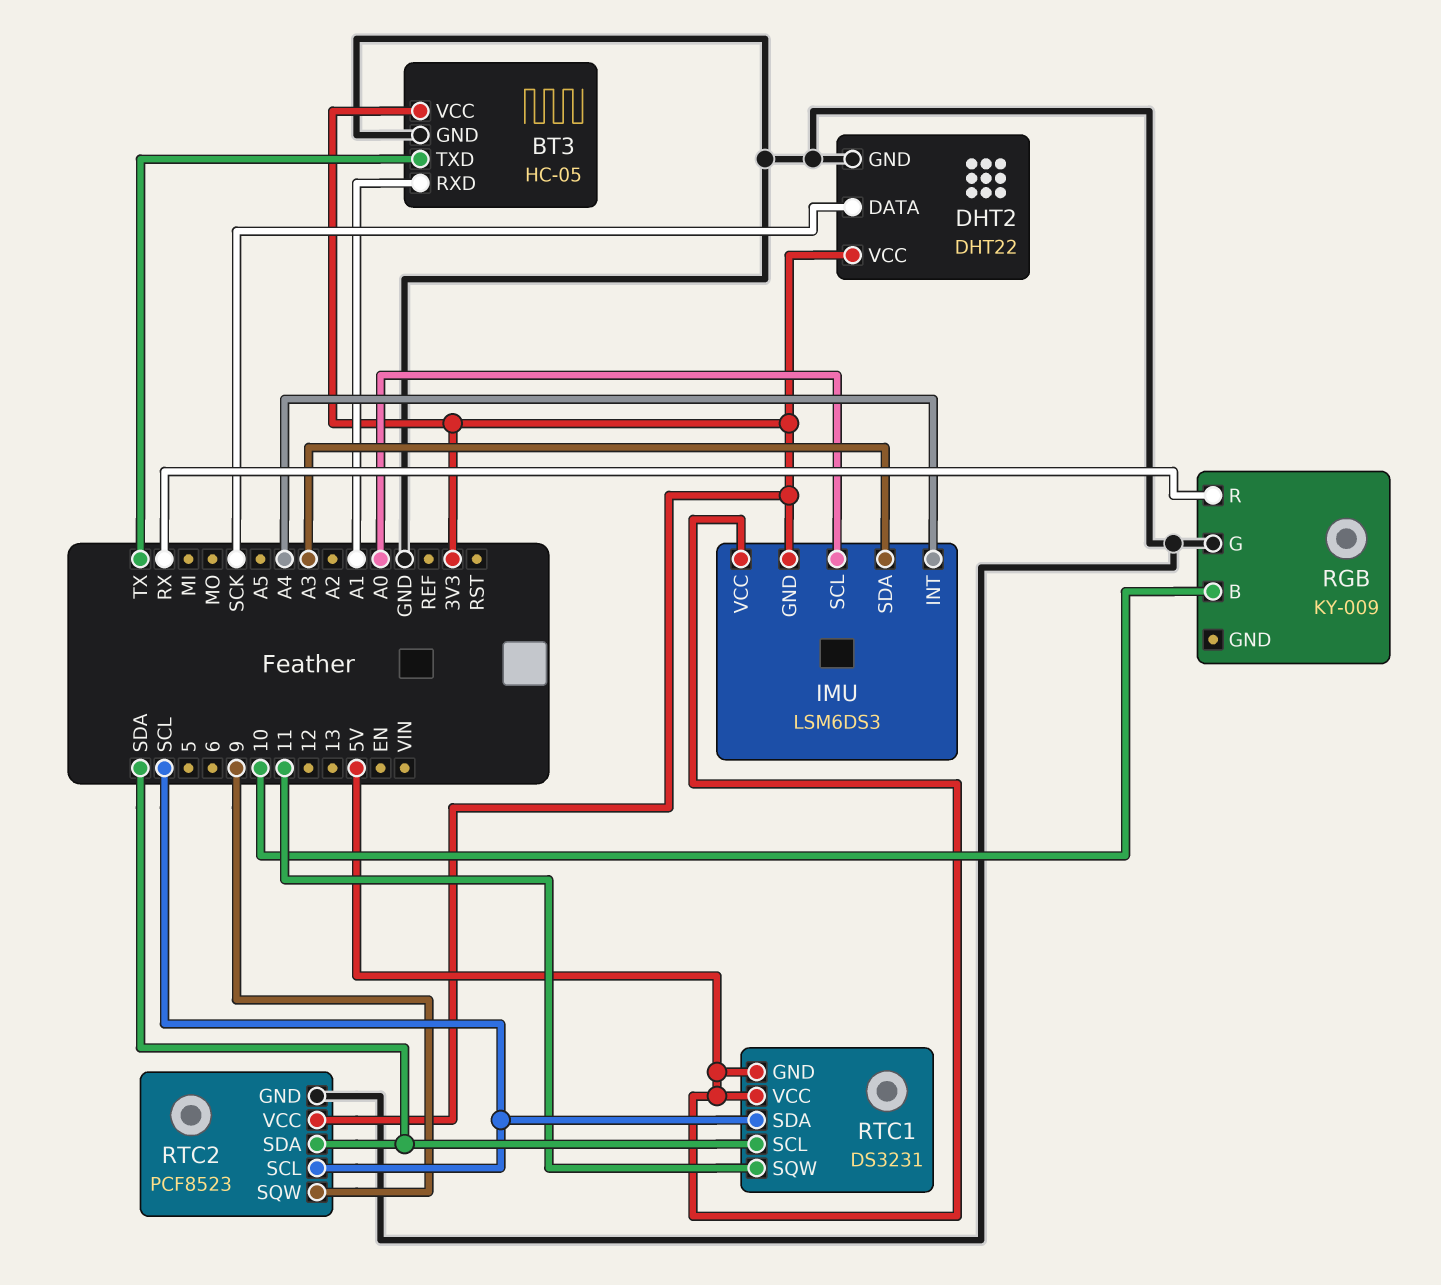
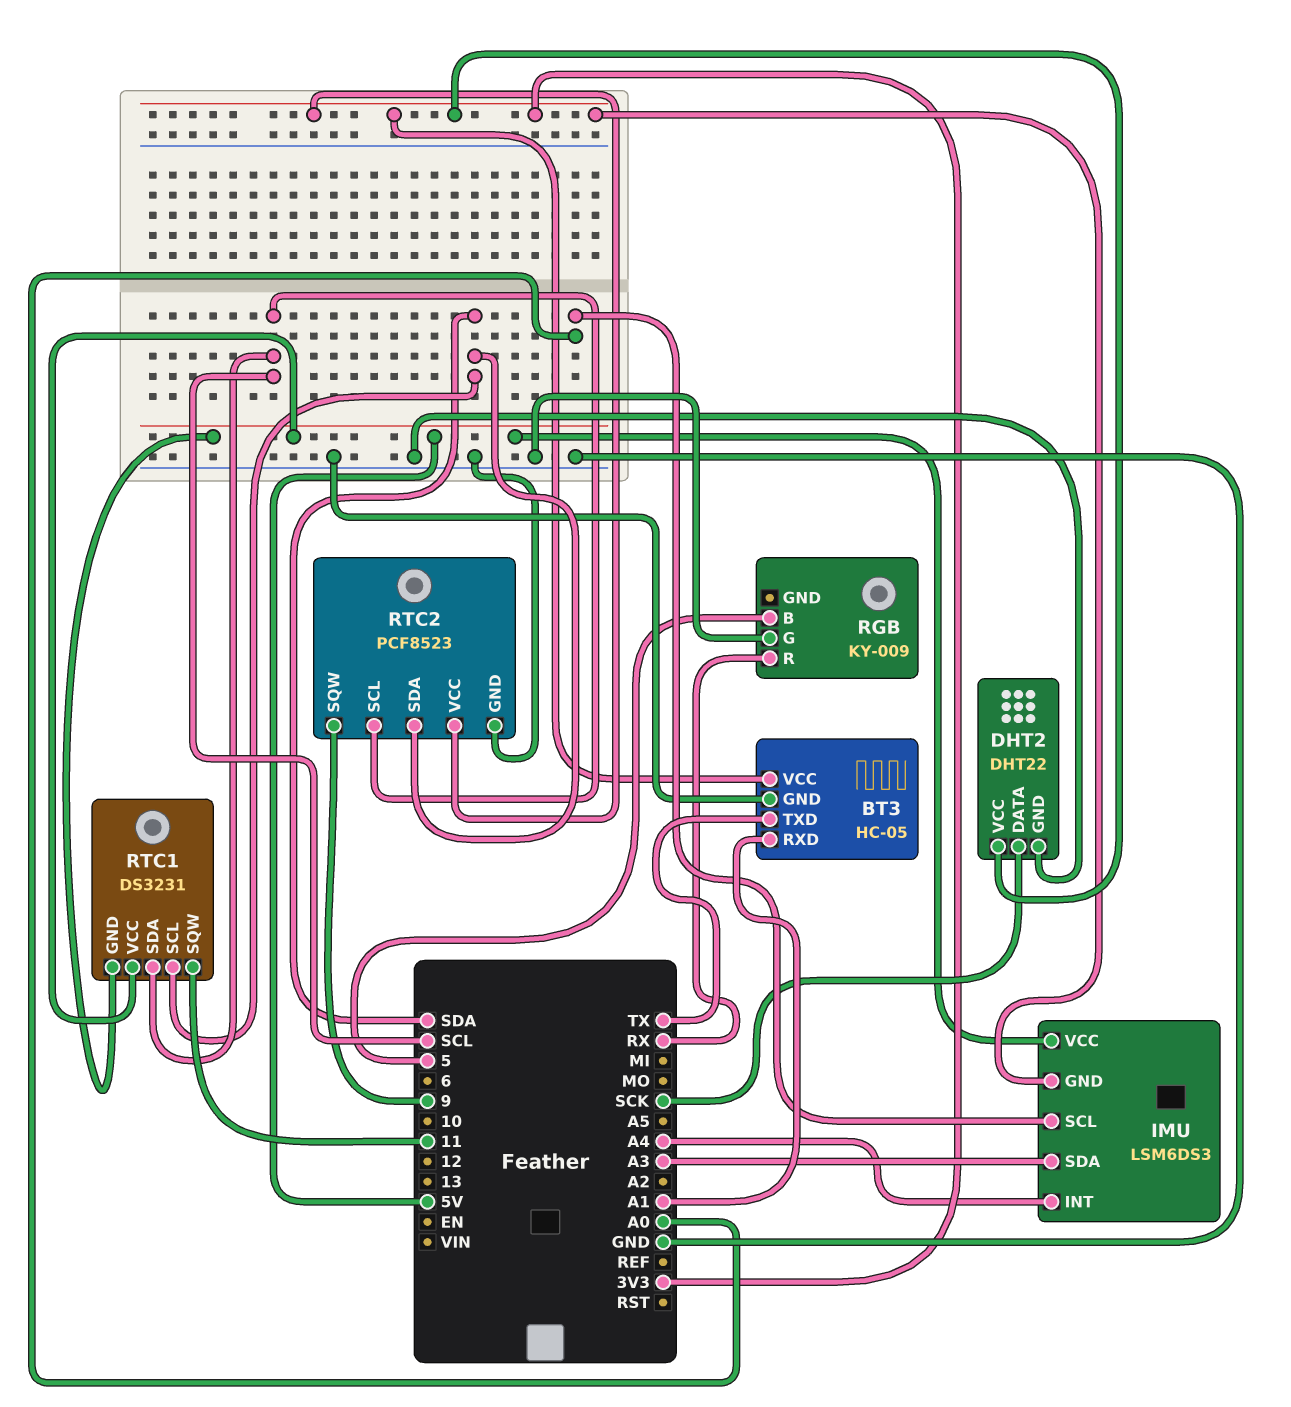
RGB pin B: 10 -> 5

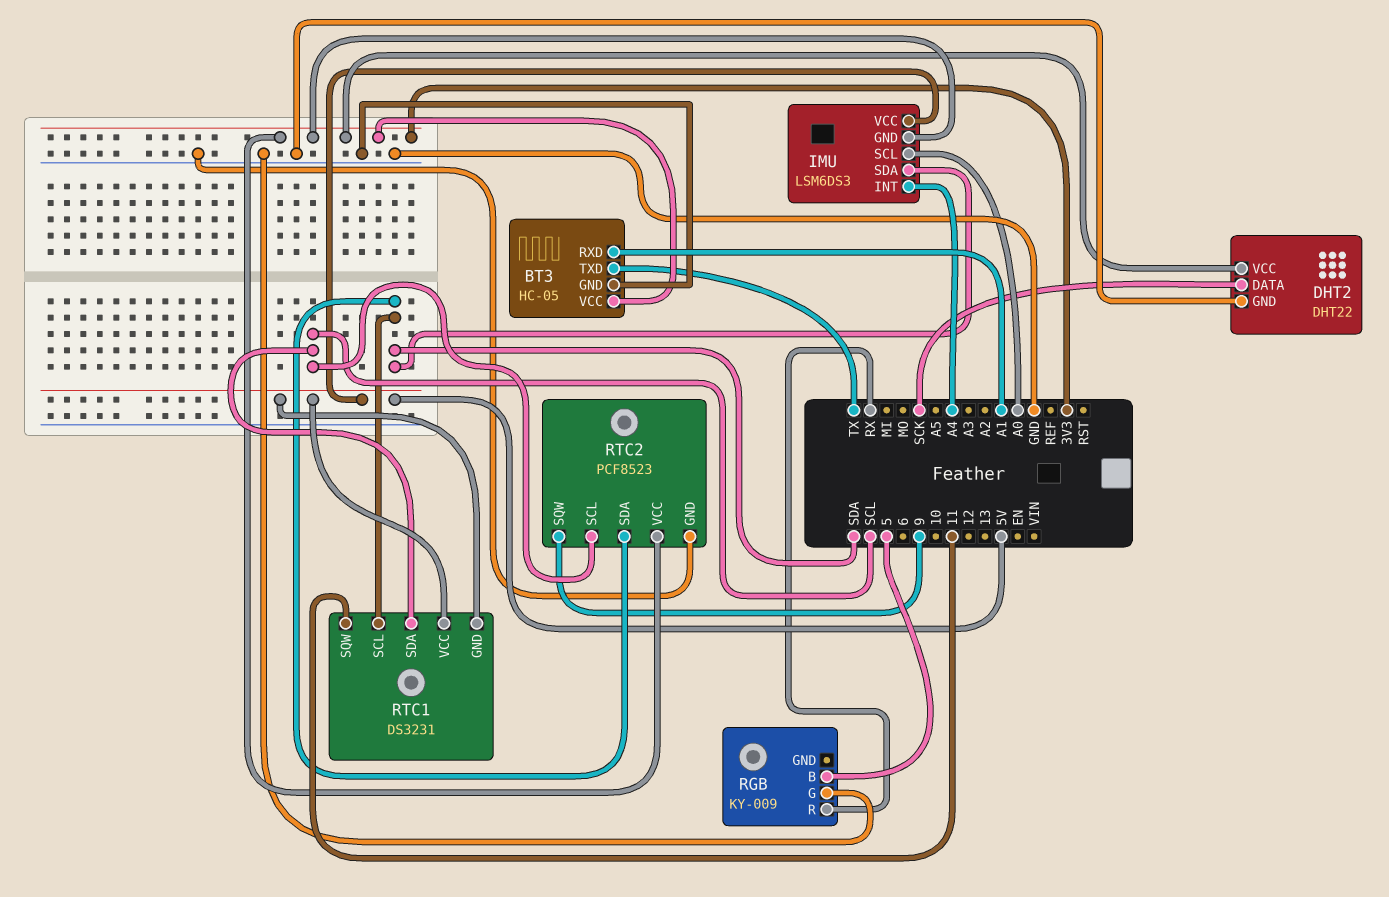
IMU pin SDA: A3 -> SDA

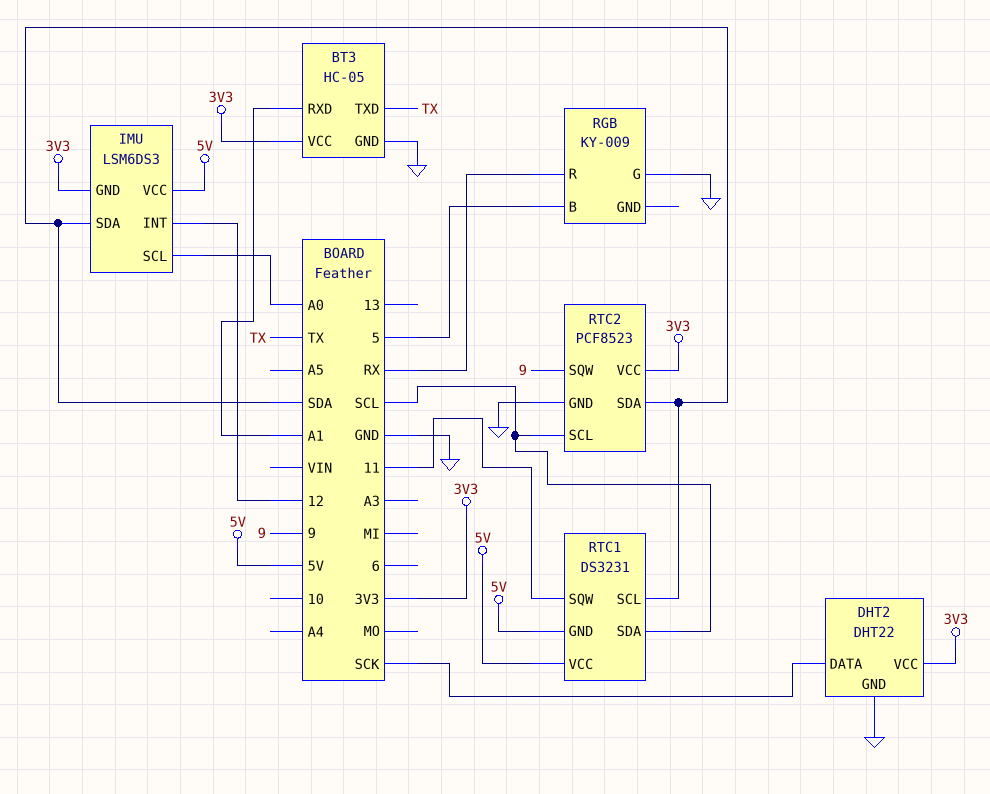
IMU pin INT: A4 -> 12

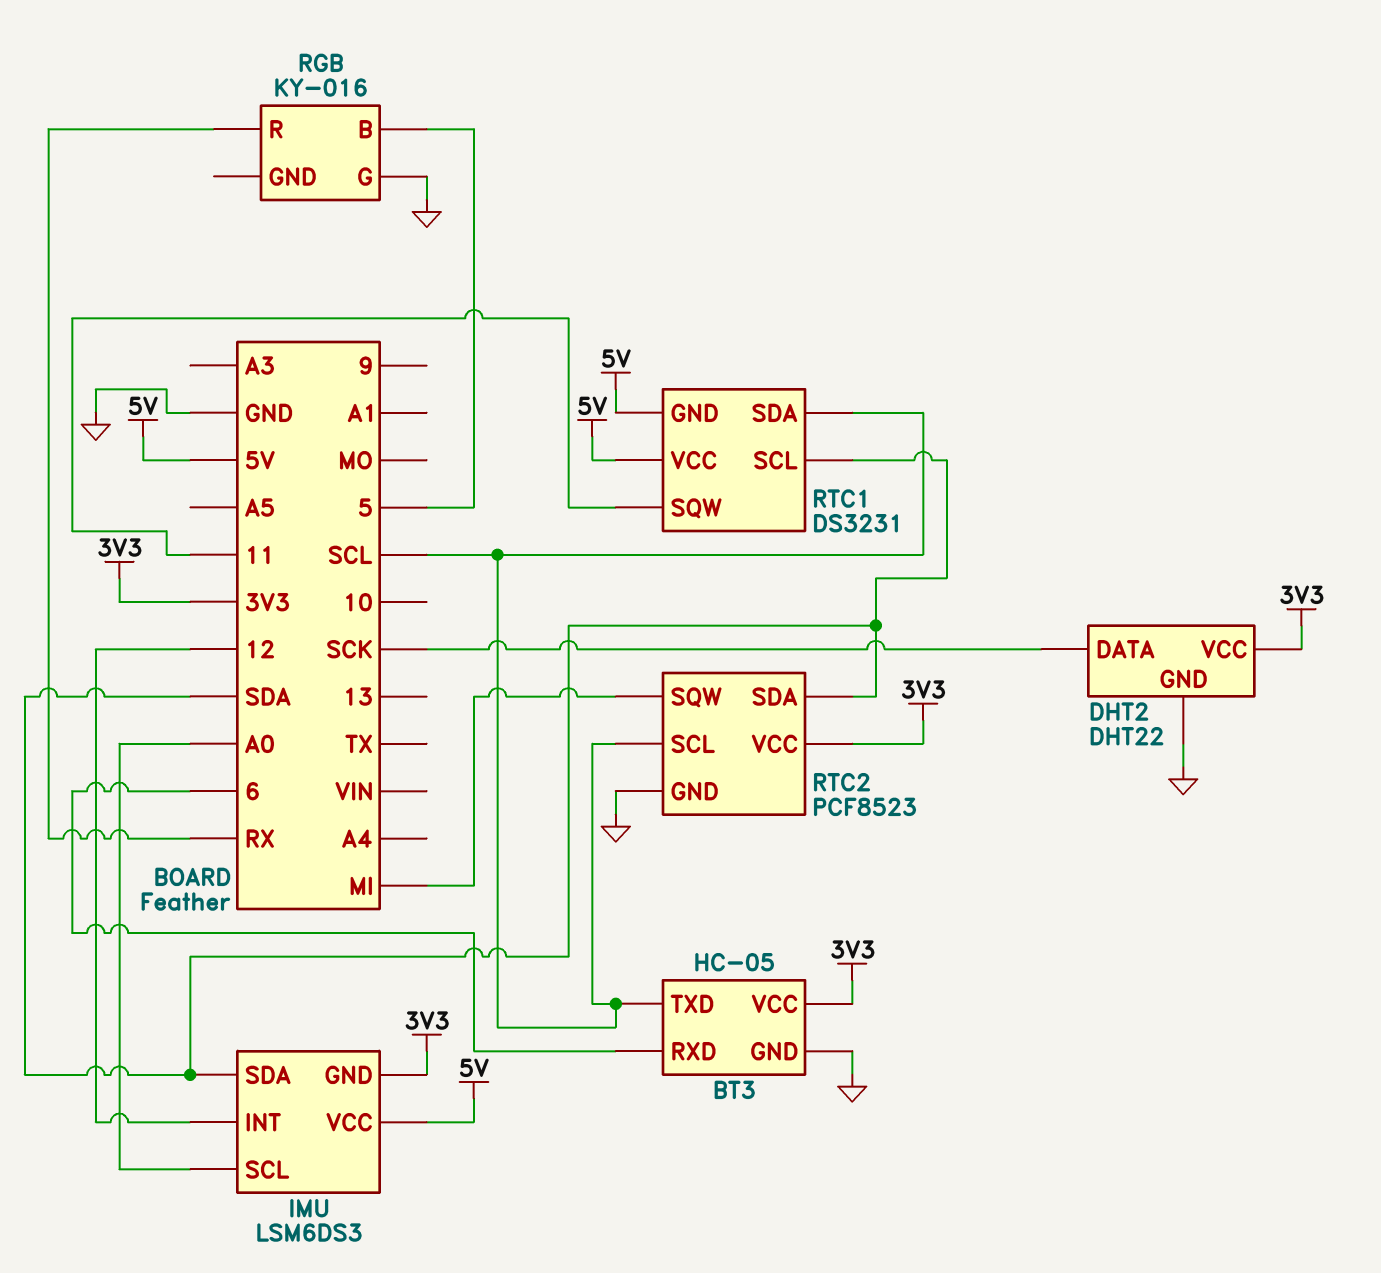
BT3 pin RXD: A1 -> 6
BT3 pin TXD: TX -> SCL
RGB: KY-009 -> KY-016
RTC2 pin SQW: 9 -> MI

